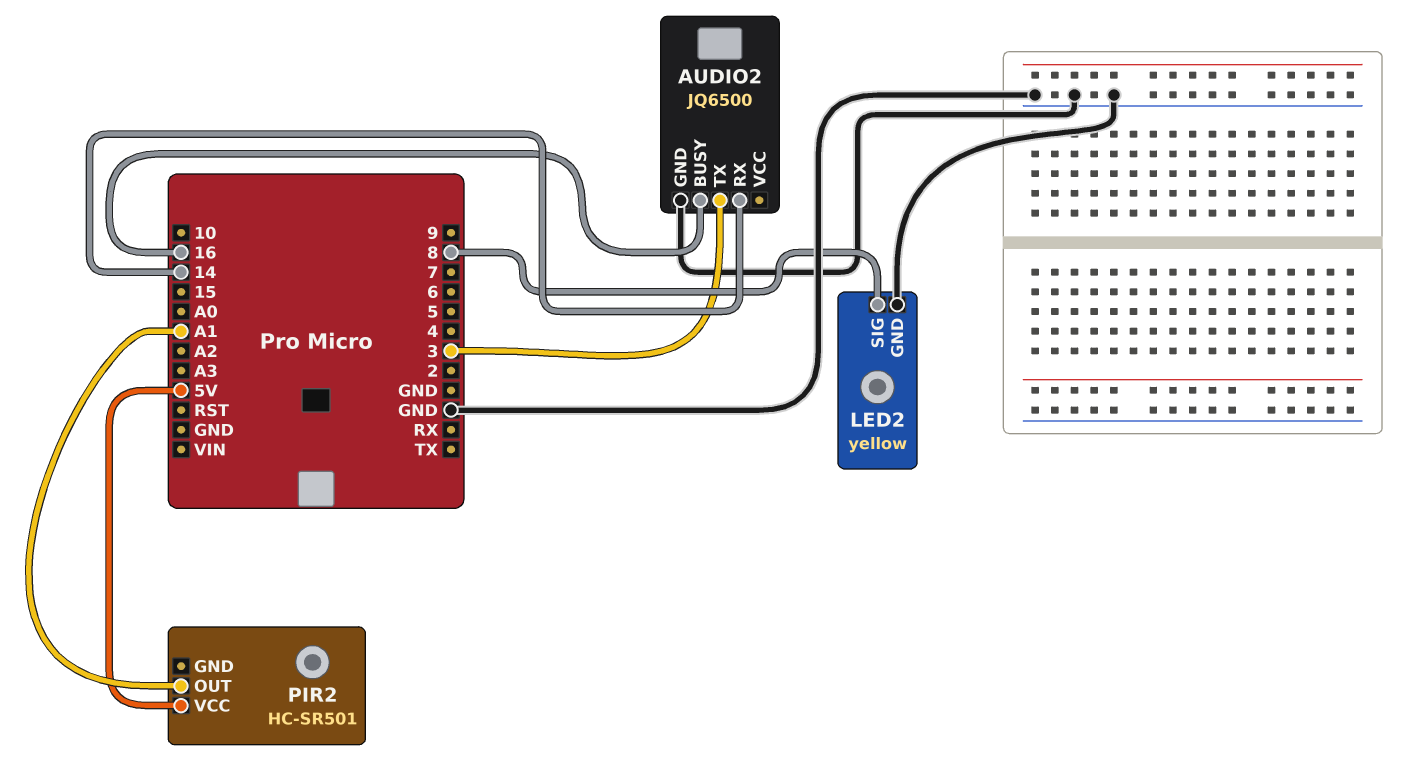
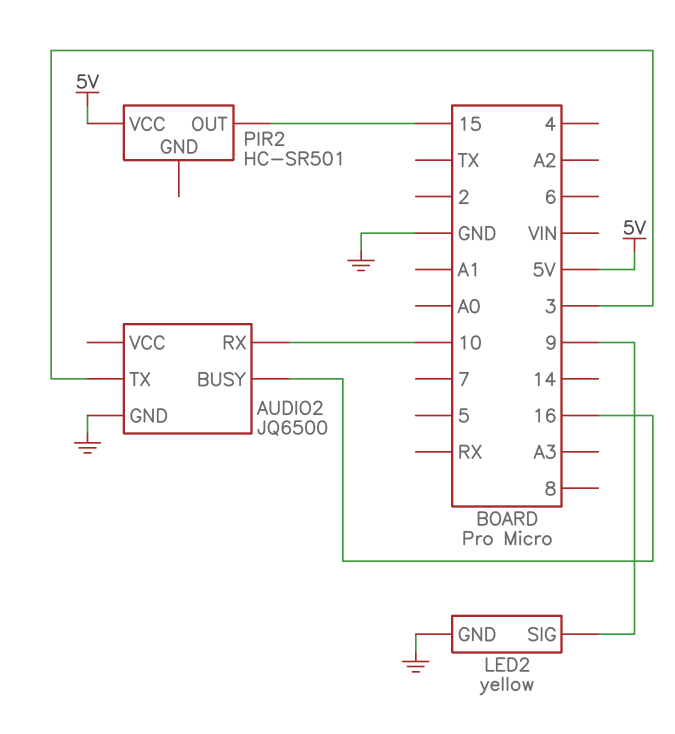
AUDIO2 pin RX: 14 -> 10
LED2 pin SIG: 8 -> 9
PIR2 pin OUT: A1 -> 15

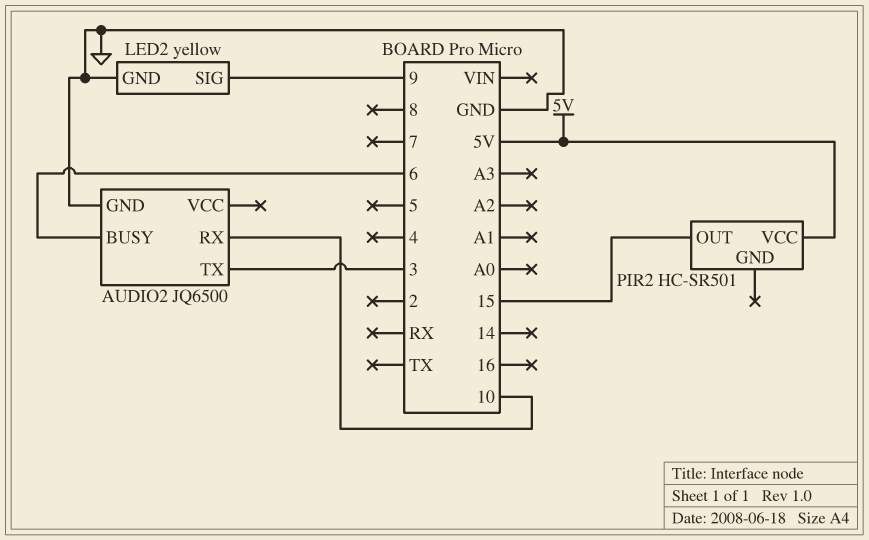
AUDIO2 pin BUSY: 16 -> 6

